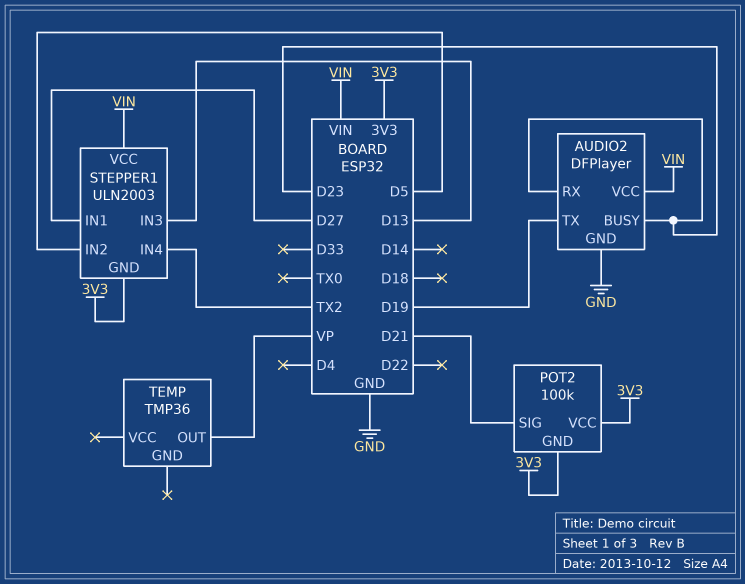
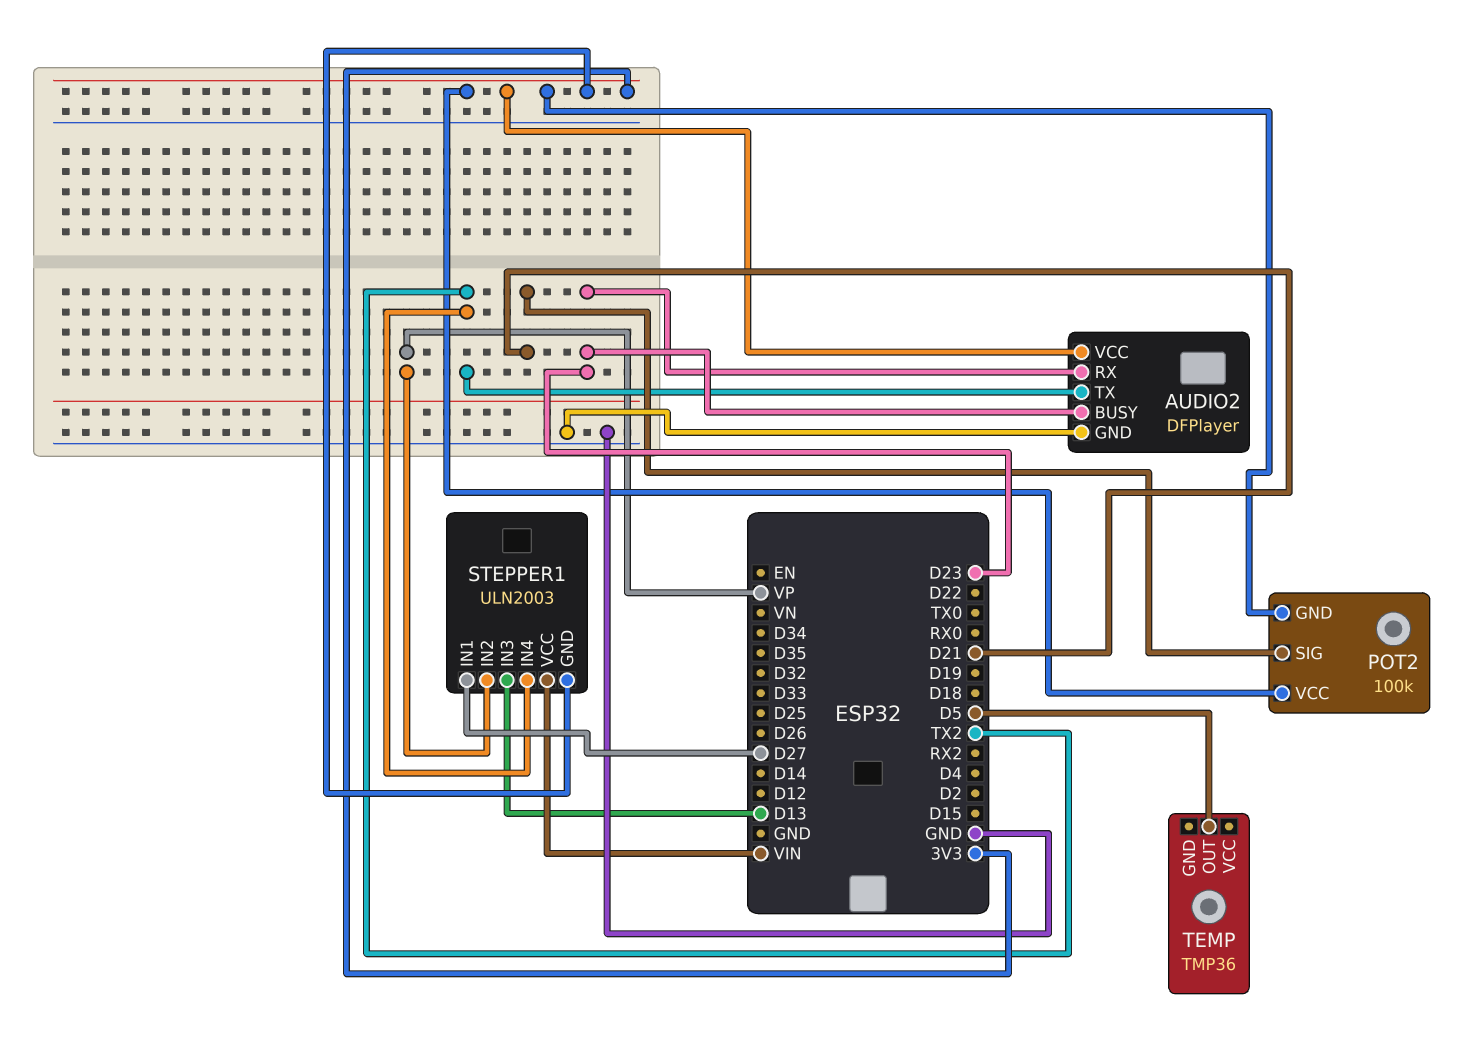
AUDIO2 pin TX: D19 -> TX2
AUDIO2 pin VCC: VIN -> 3V3
STEPPER1 pin IN2: D5 -> VP
TEMP pin OUT: VP -> D5

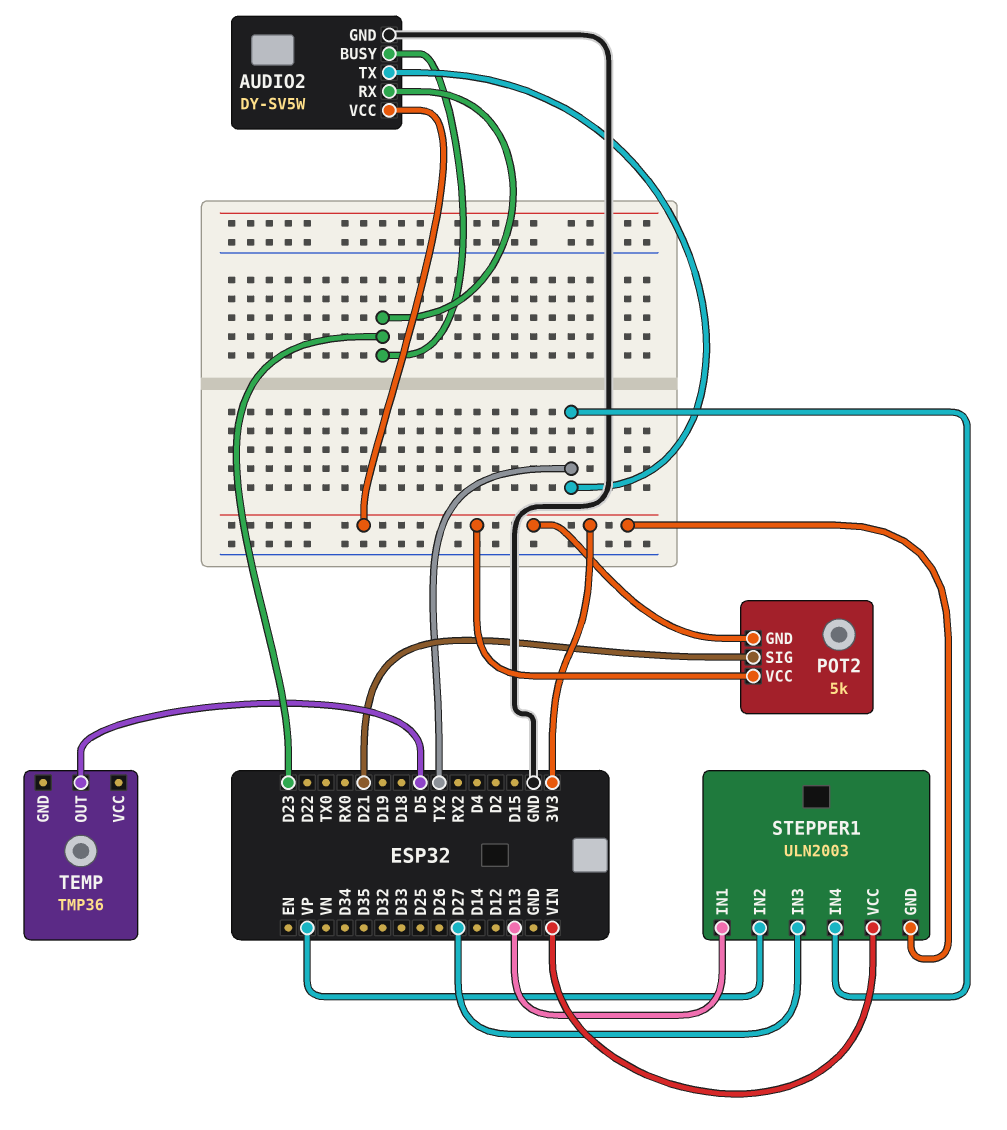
AUDIO2: DFPlayer -> DY-SV5W
POT2: 100k -> 5k
STEPPER1 pin IN1: D27 -> D13
STEPPER1 pin IN3: D13 -> D27

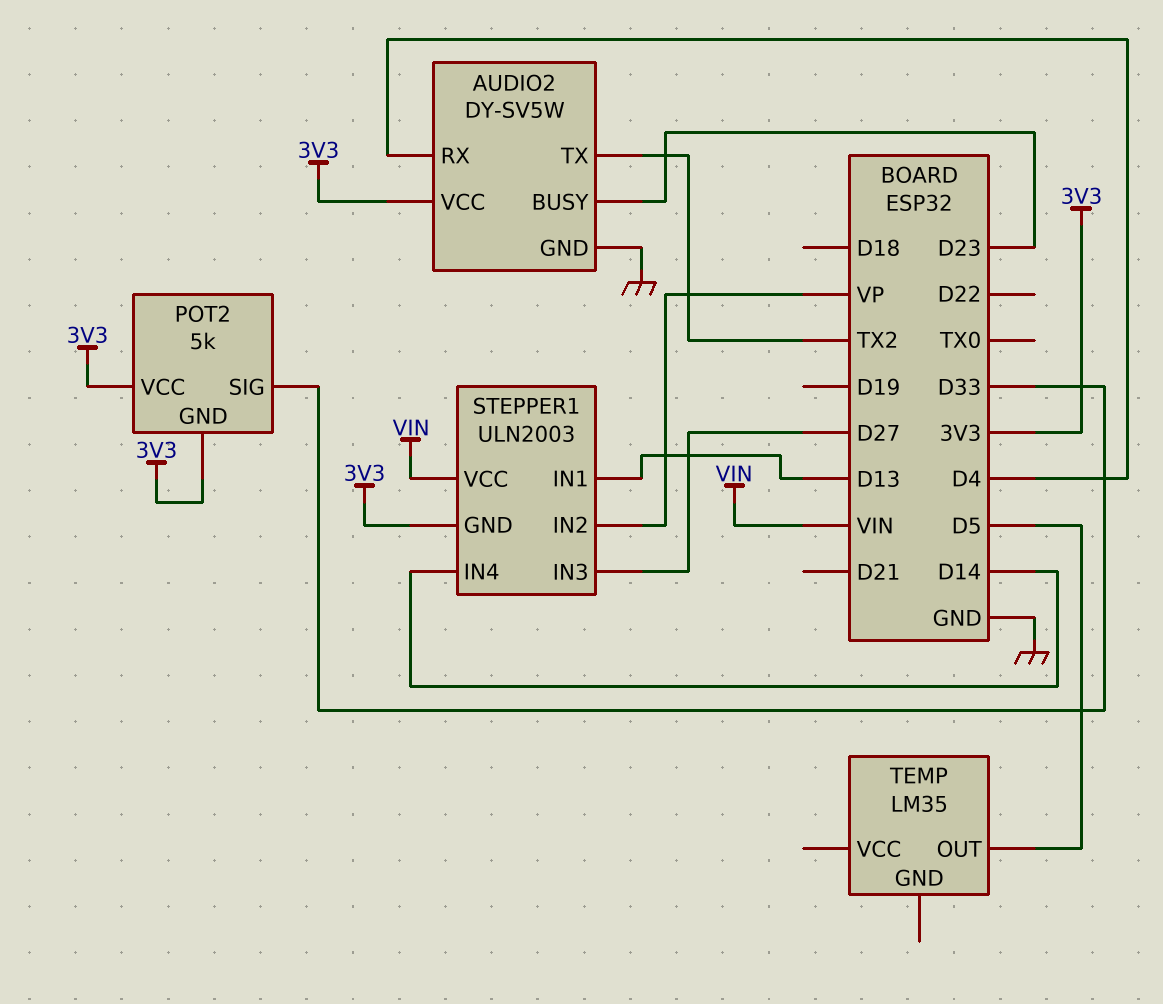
AUDIO2 pin RX: D23 -> D4
POT2 pin SIG: D21 -> D33
STEPPER1 pin IN4: TX2 -> D14
TEMP: TMP36 -> LM35

